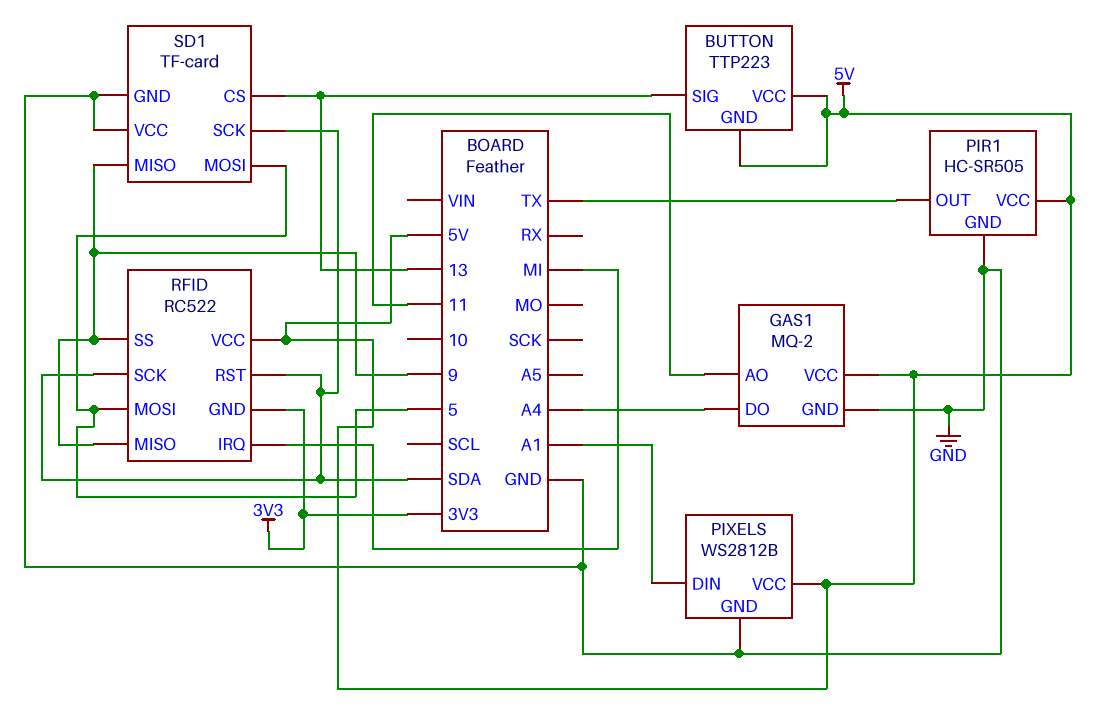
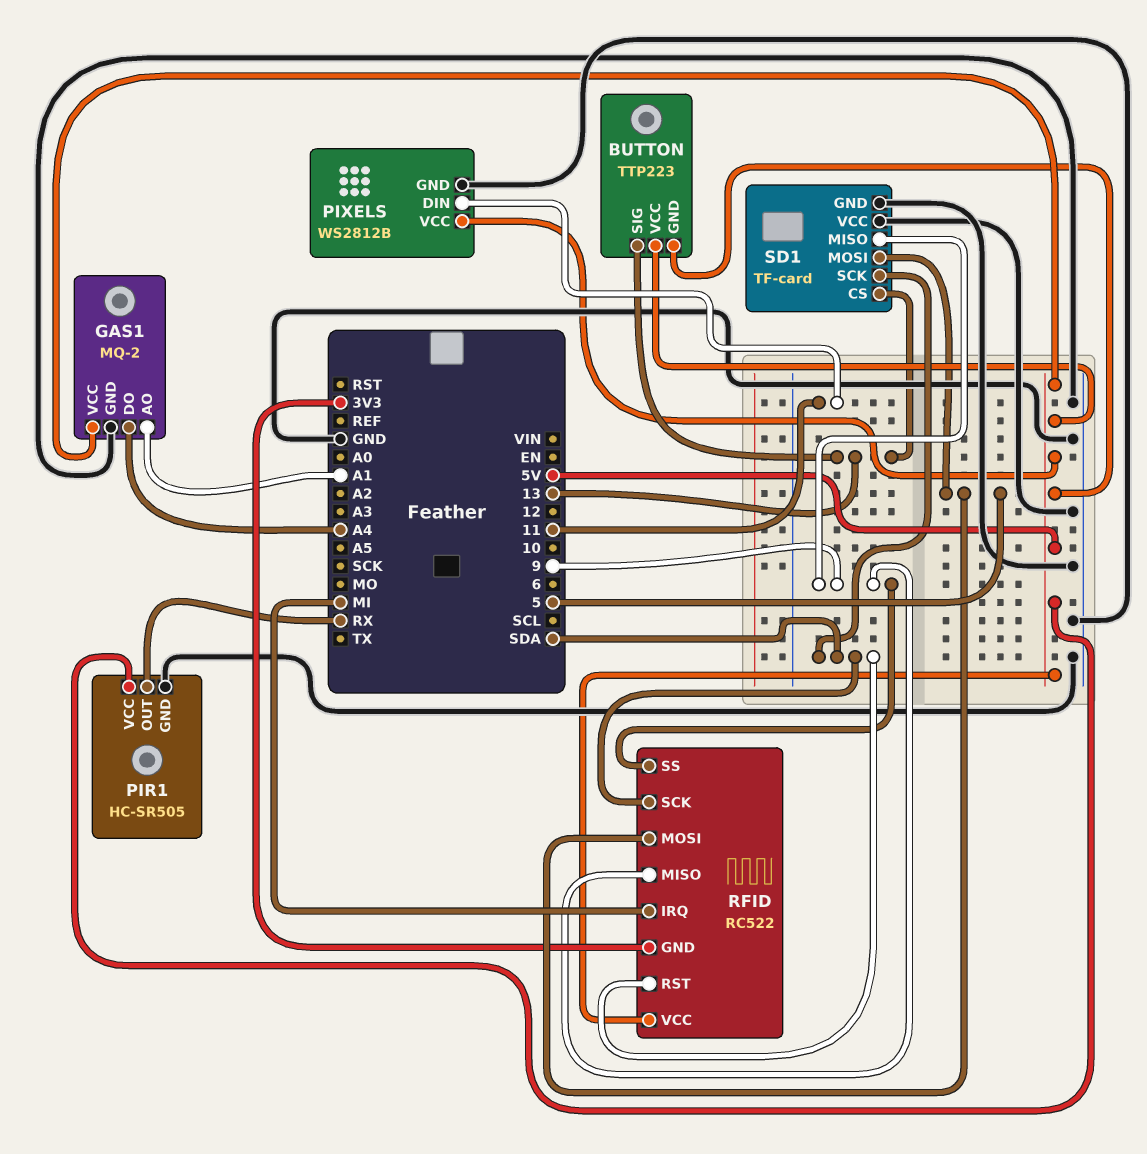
GAS1 pin AO: 11 -> A1
PIR1 pin OUT: TX -> RX
PIXELS pin DIN: A1 -> 11

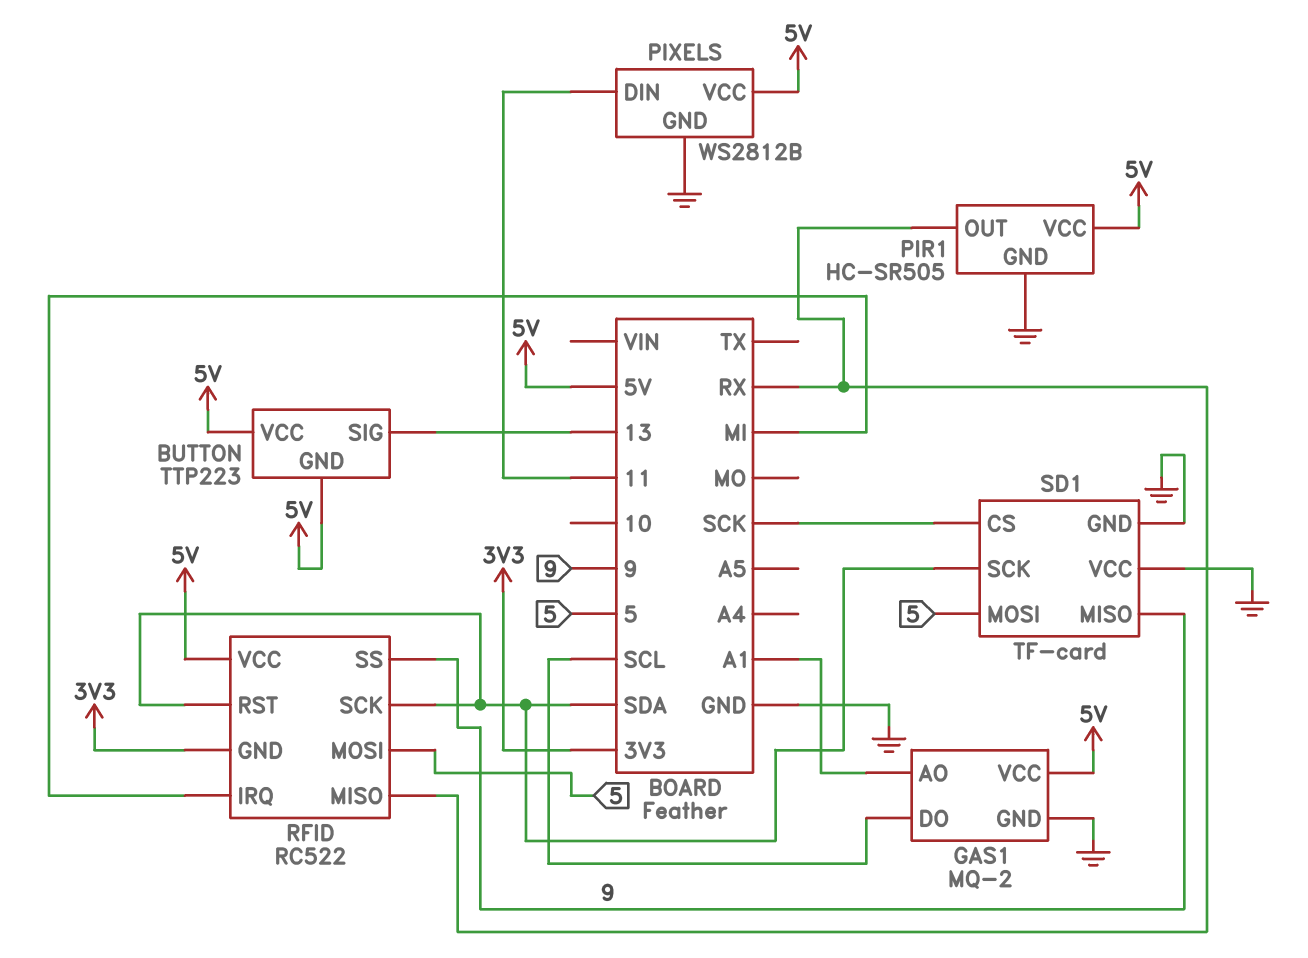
GAS1 pin DO: A4 -> SCL
RFID pin MISO: 9 -> RX
SD1 pin CS: 13 -> SCK

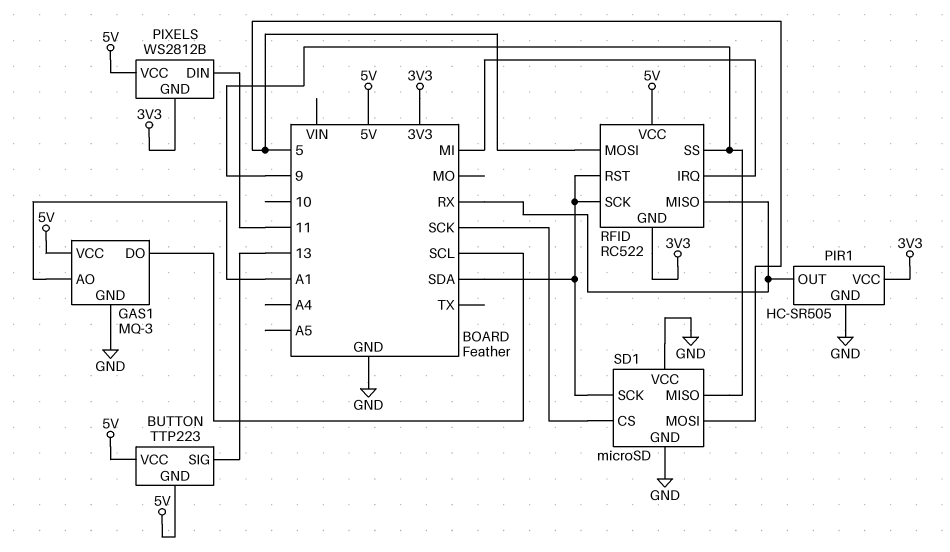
GAS1: MQ-2 -> MQ-3
PIR1 pin VCC: 5V -> 3V3
PIXELS pin GND: GND -> 3V3
SD1: TF-card -> microSD

